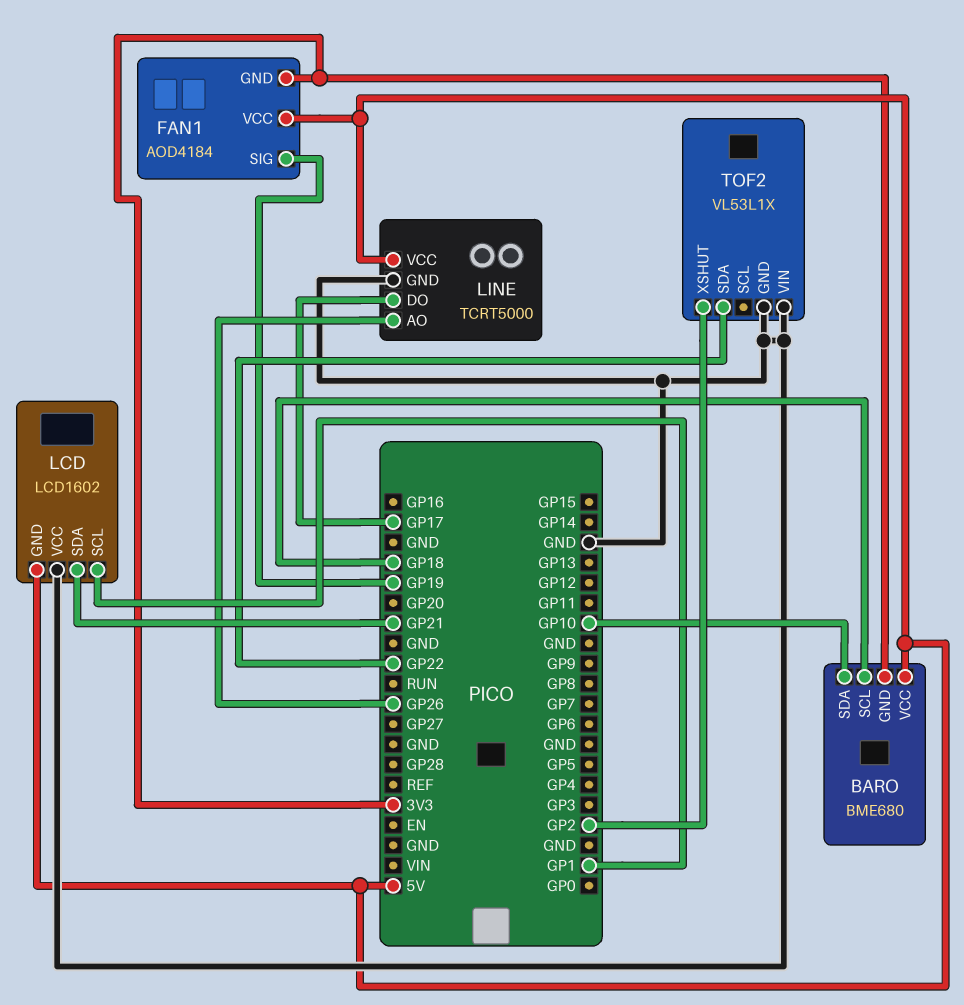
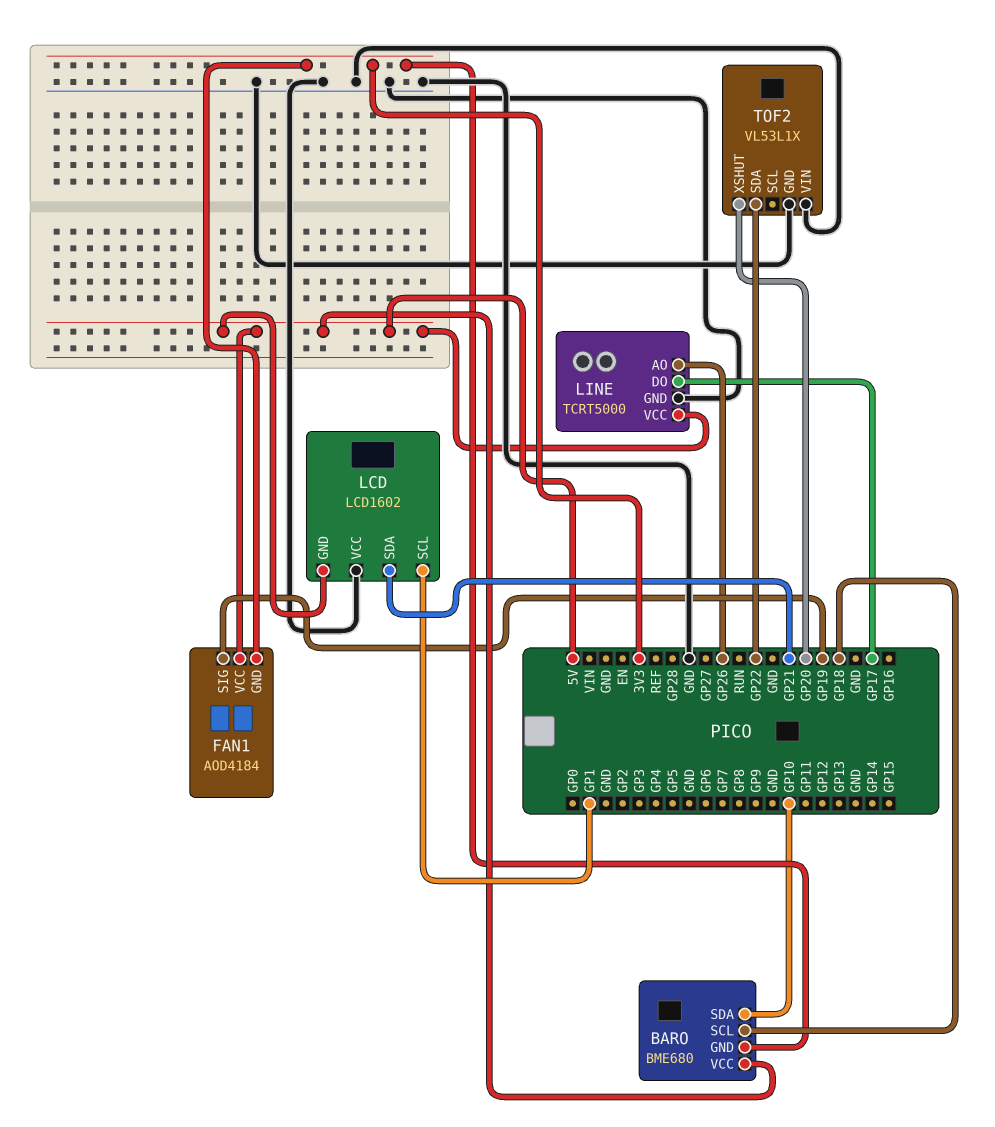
TOF2 pin XSHUT: GP2 -> GP20

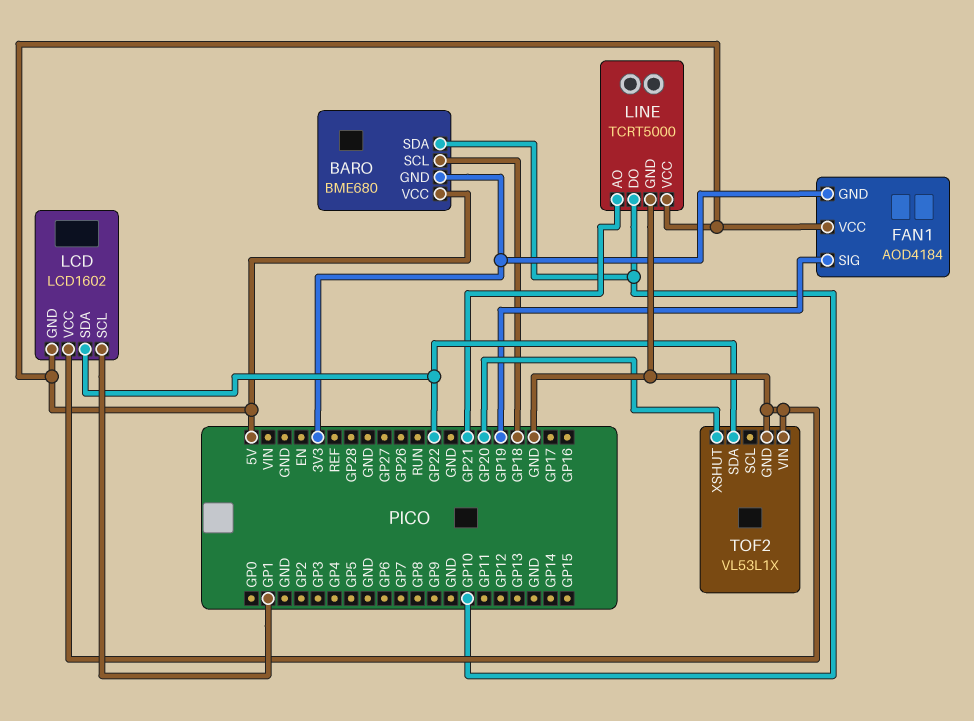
LCD pin SDA: GP21 -> GP22
LINE pin AO: GP26 -> GP21
LINE pin DO: GP17 -> GP10

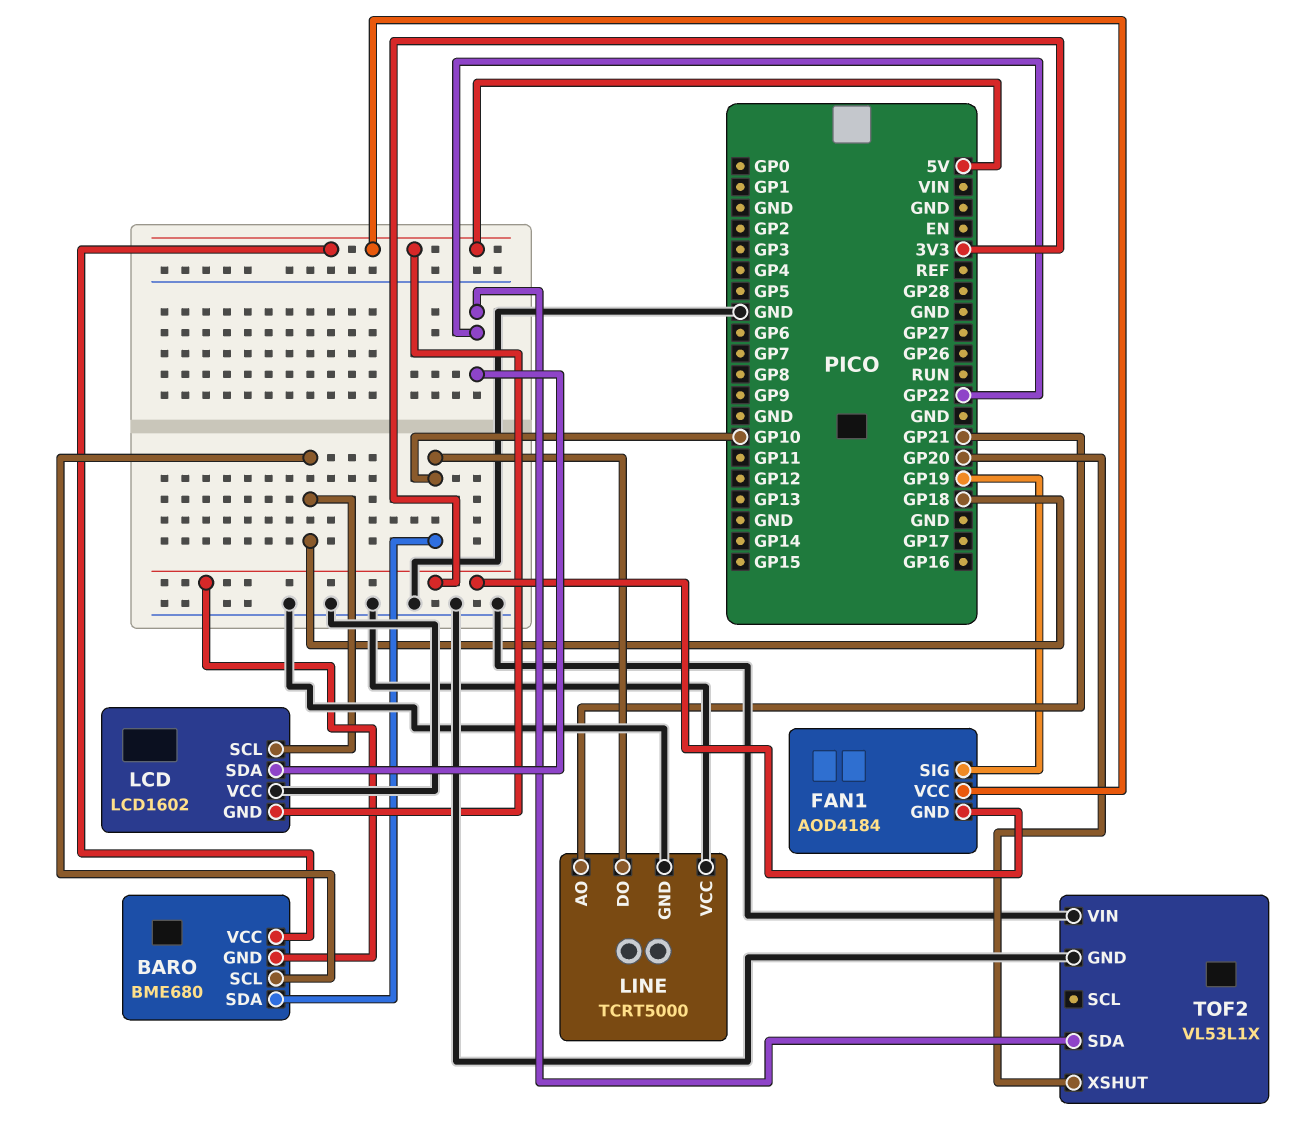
LCD pin SCL: GP1 -> GP18
LINE pin VCC: 5V -> GND

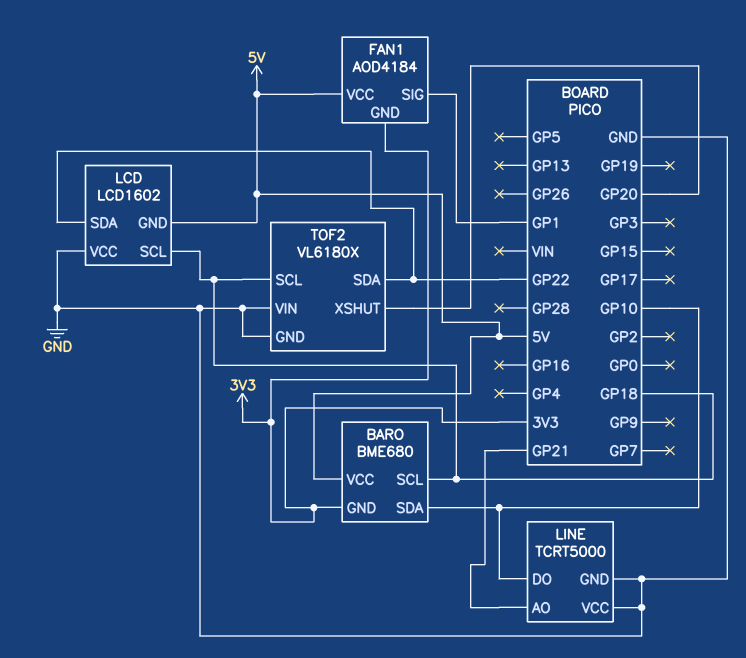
FAN1 pin SIG: GP19 -> GP1
TOF2: VL53L1X -> VL6180X
TOF2 pin SCL: none -> GP18

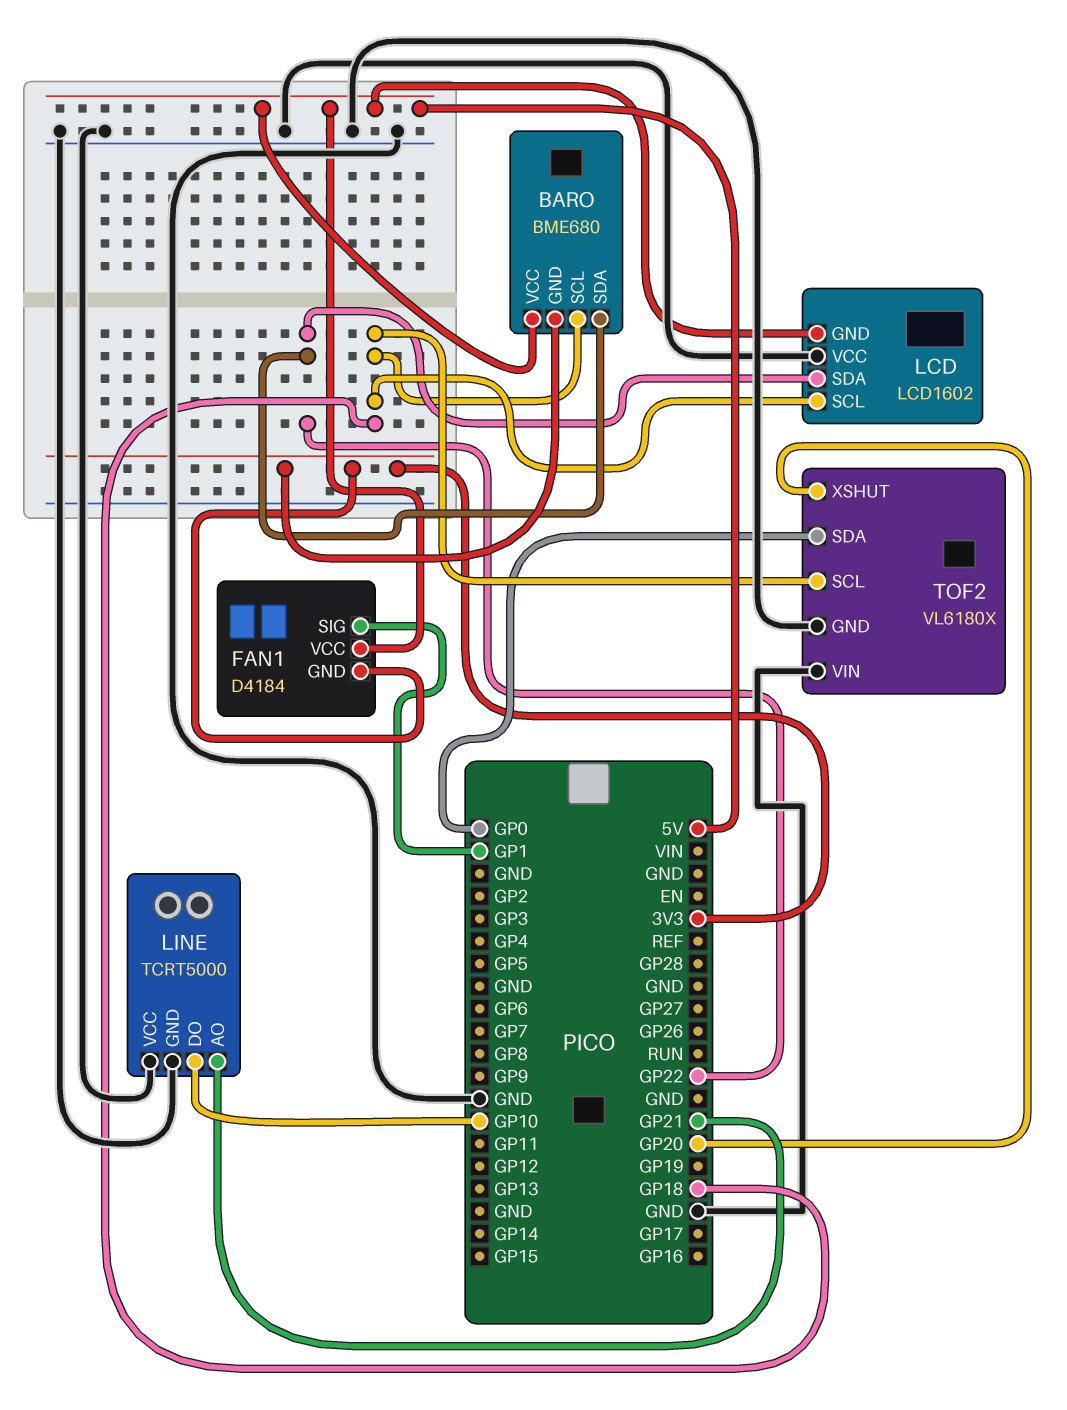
BARO pin SDA: GP10 -> GP22
FAN1: AOD4184 -> D4184
TOF2 pin SDA: GP22 -> GP0

